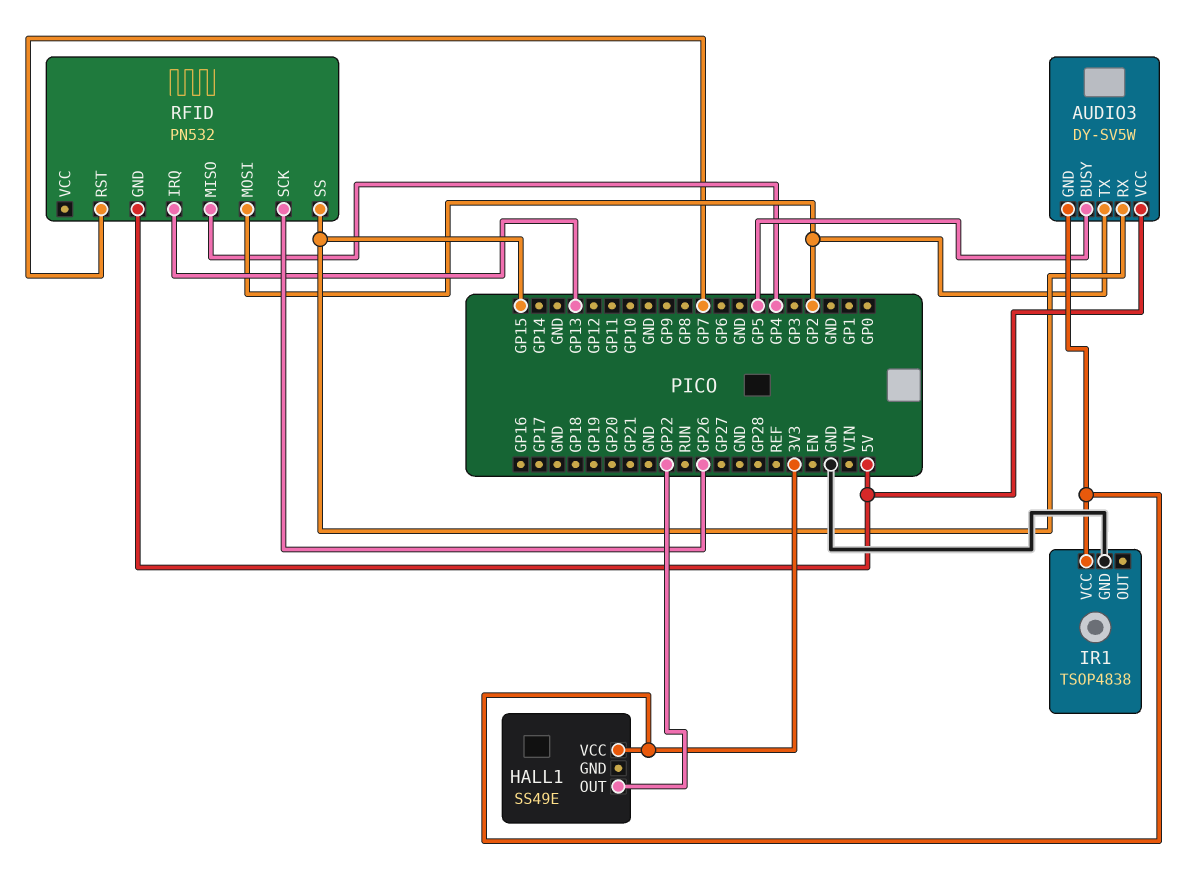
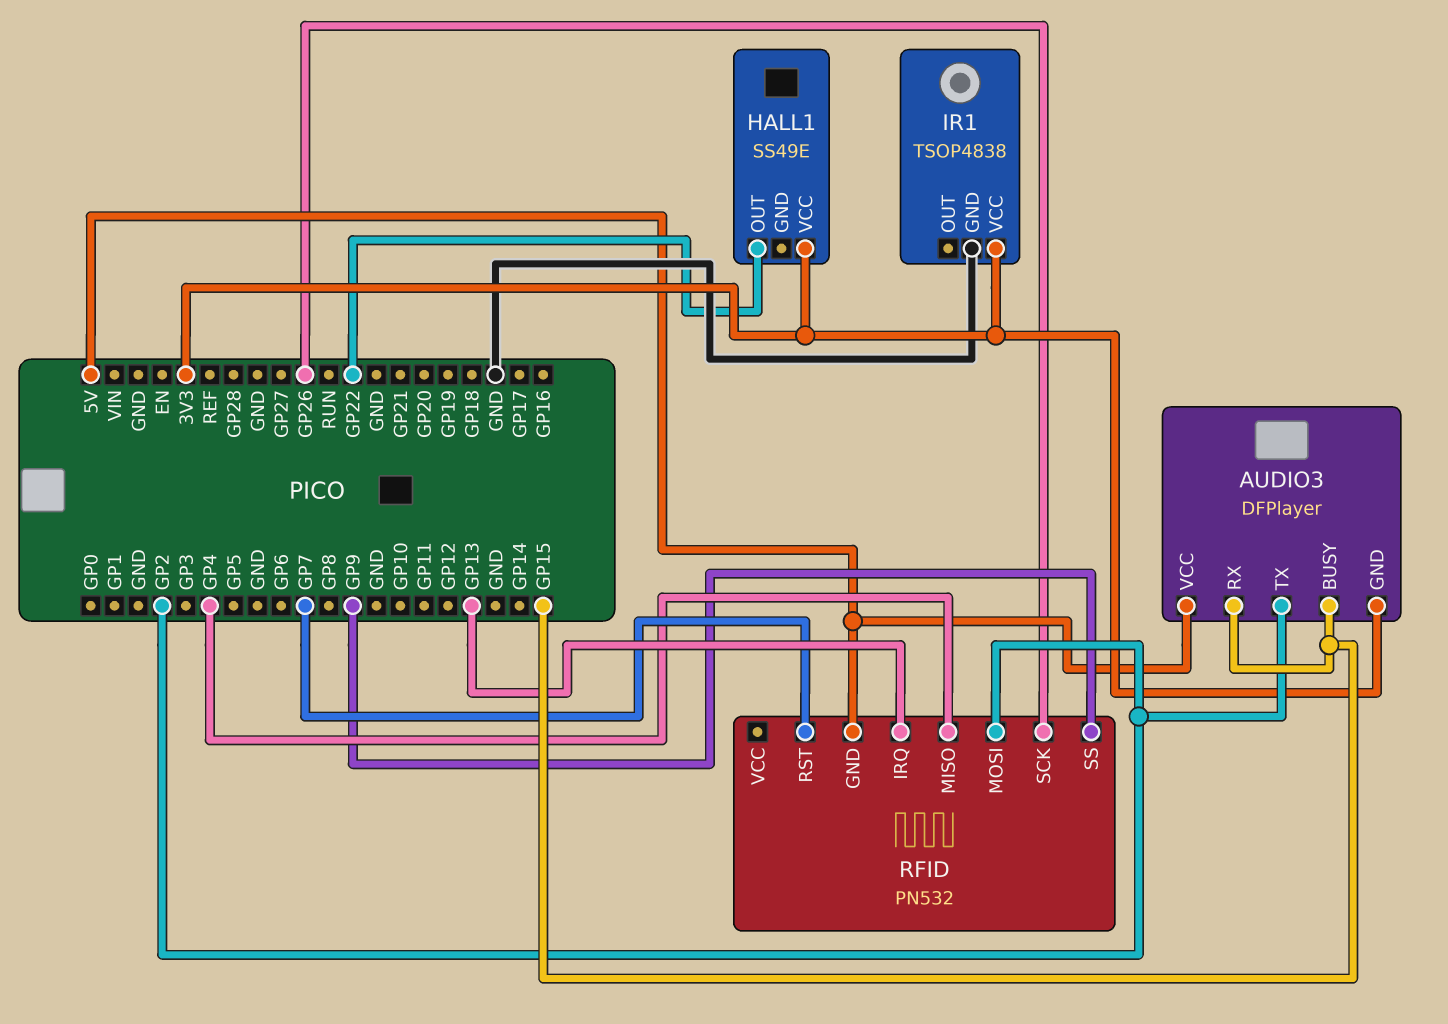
AUDIO3: DY-SV5W -> DFPlayer
AUDIO3 pin BUSY: GP5 -> GP15
RFID pin SS: GP15 -> GP9

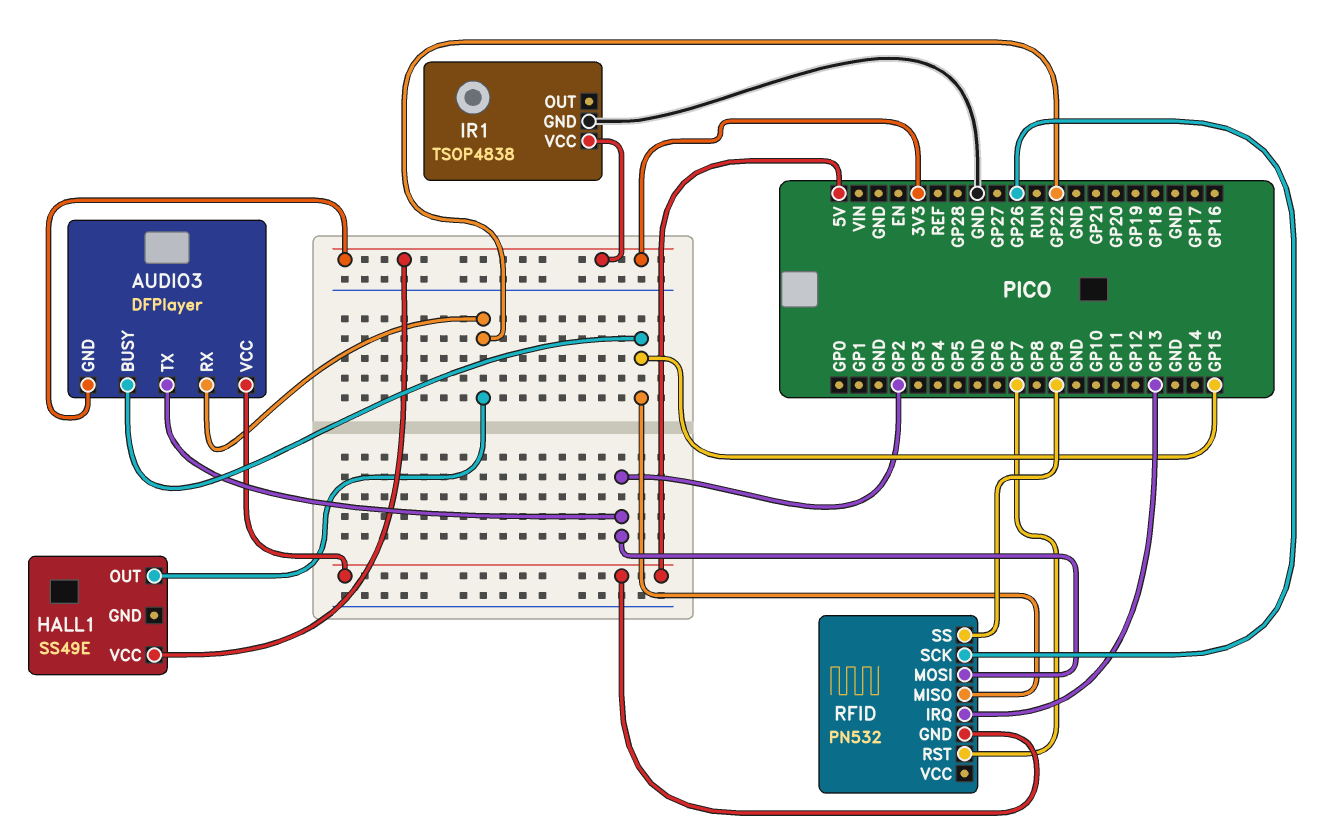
AUDIO3 pin RX: GP15 -> GP22
RFID pin MISO: GP4 -> GP15

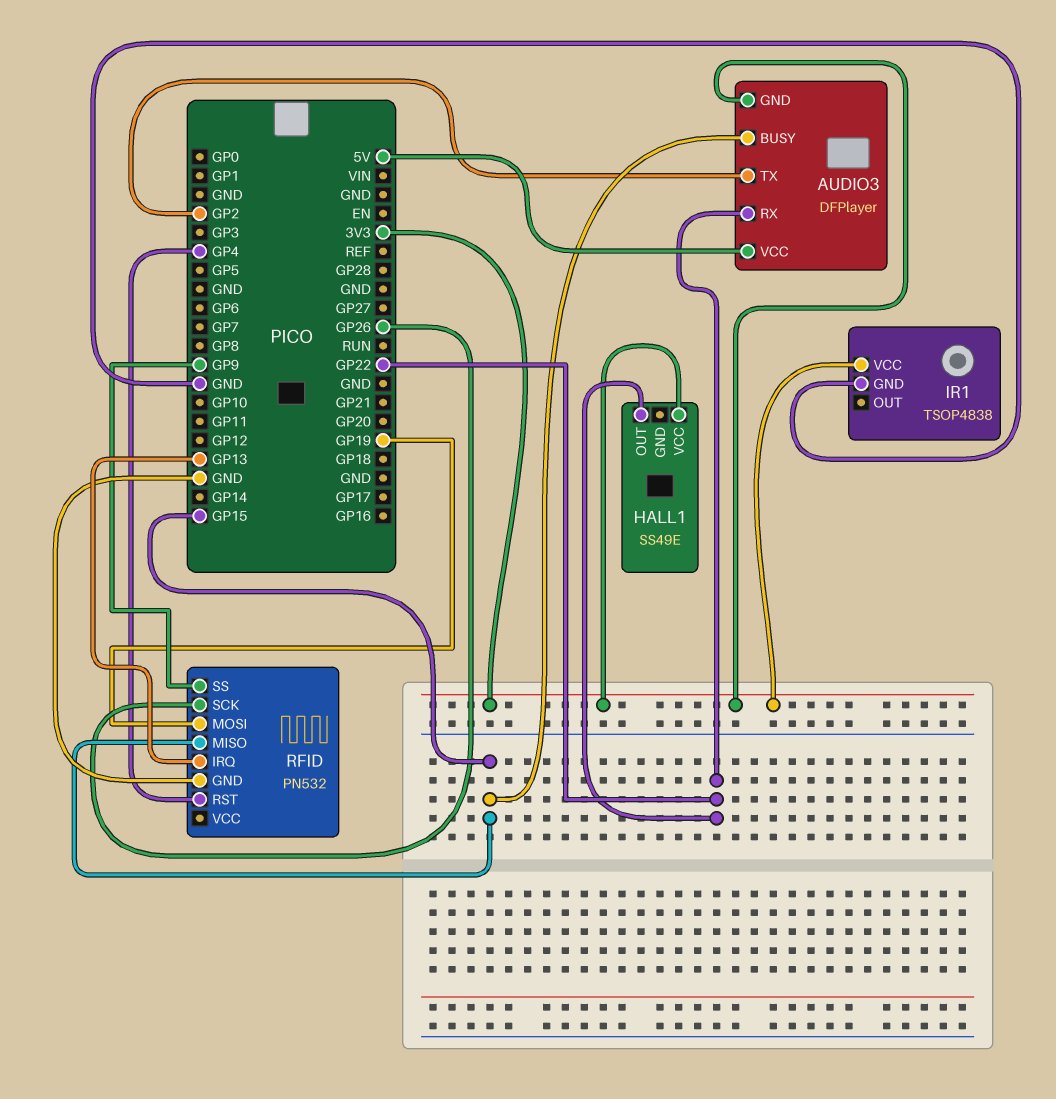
RFID pin GND: 5V -> GND
RFID pin MOSI: GP2 -> GP19
RFID pin RST: GP7 -> GP4

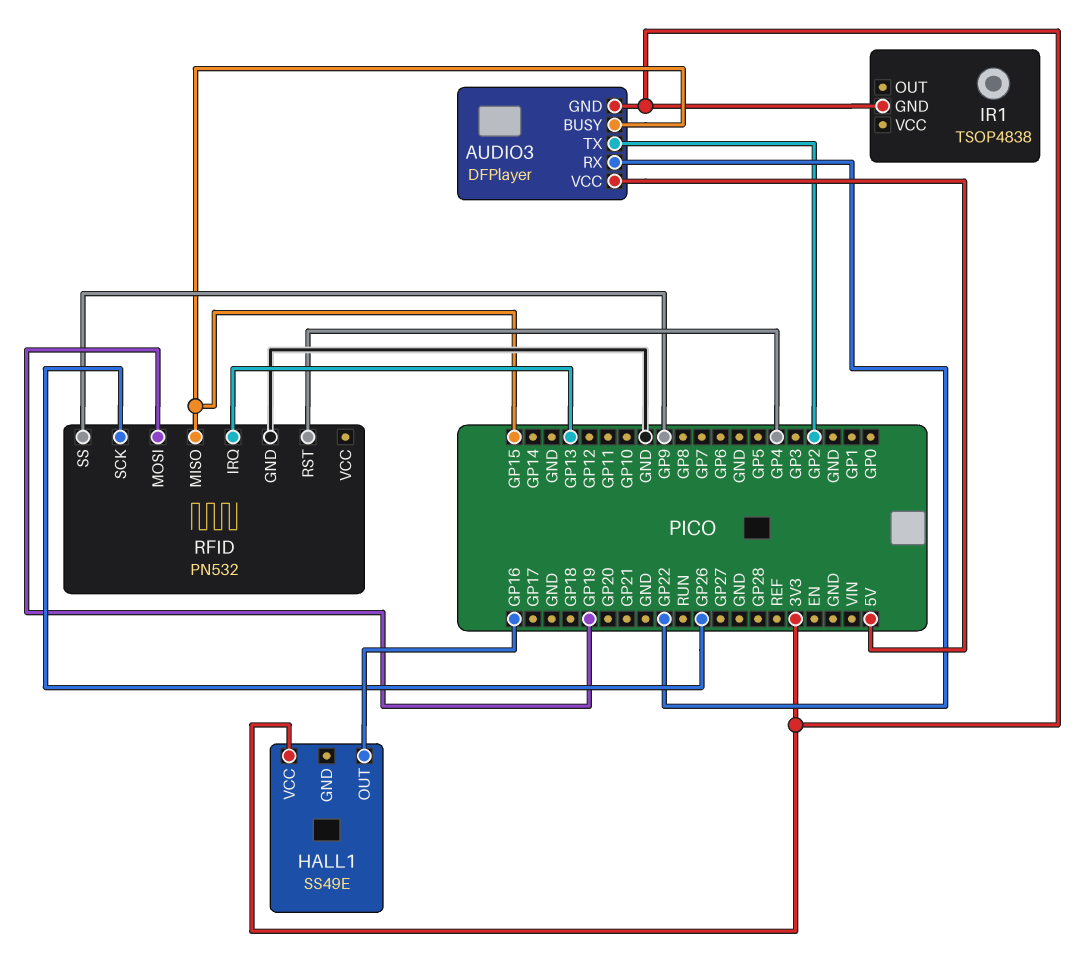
HALL1 pin OUT: GP22 -> GP16
IR1 pin GND: GND -> 3V3
IR1 pin VCC: 3V3 -> none

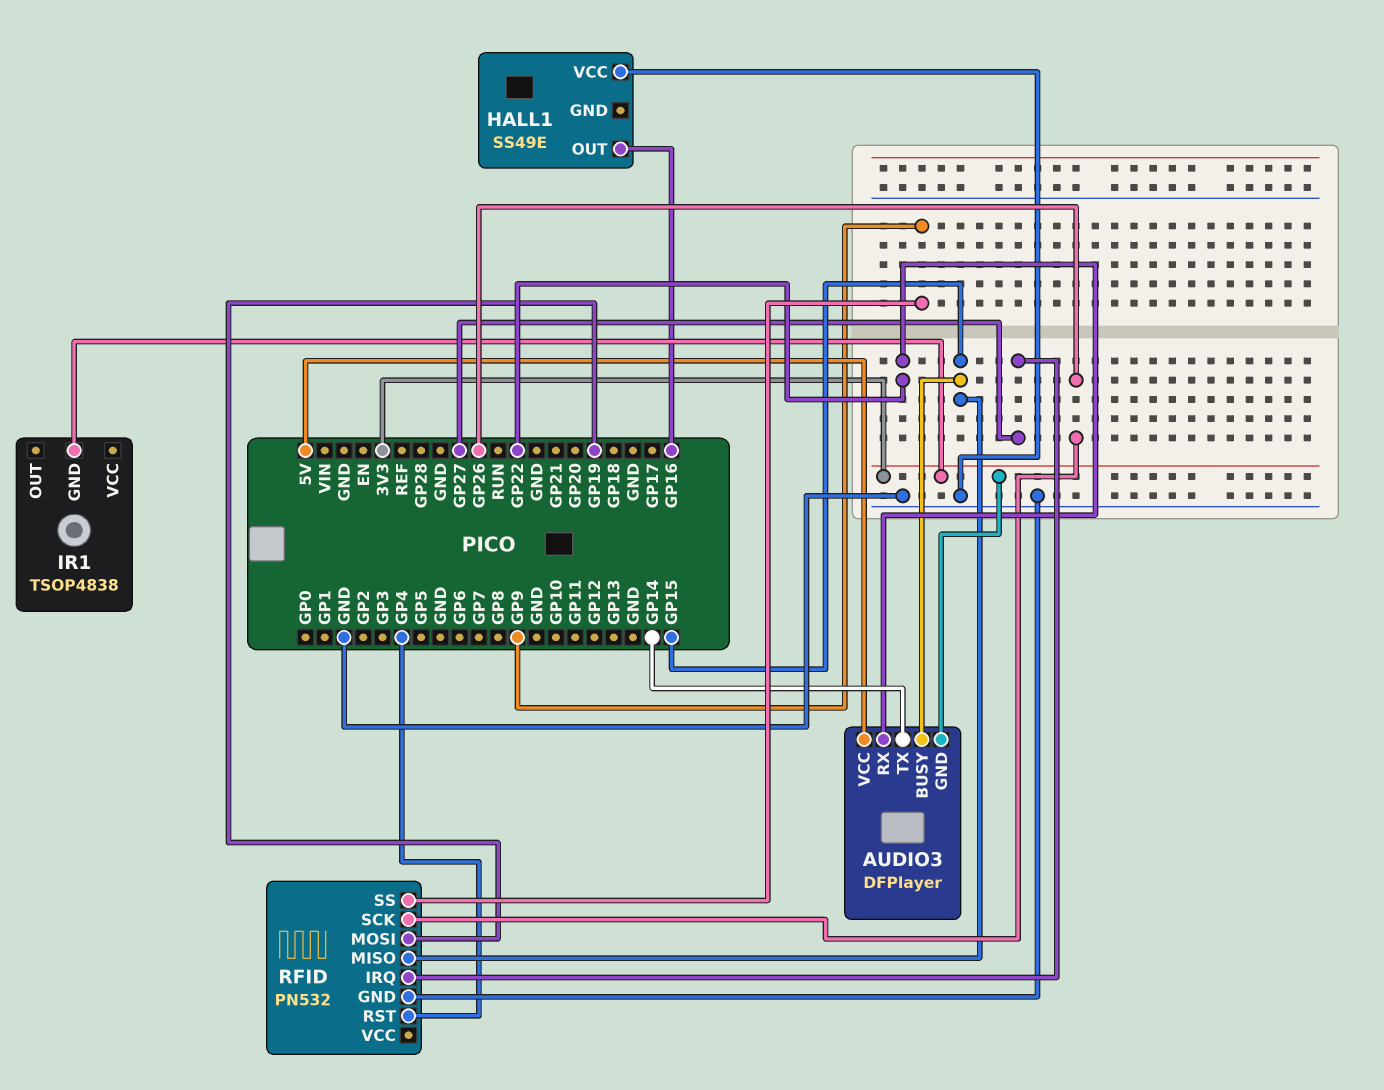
AUDIO3 pin TX: GP2 -> GP14
HALL1 pin VCC: 3V3 -> GND
RFID pin IRQ: GP13 -> GP27

